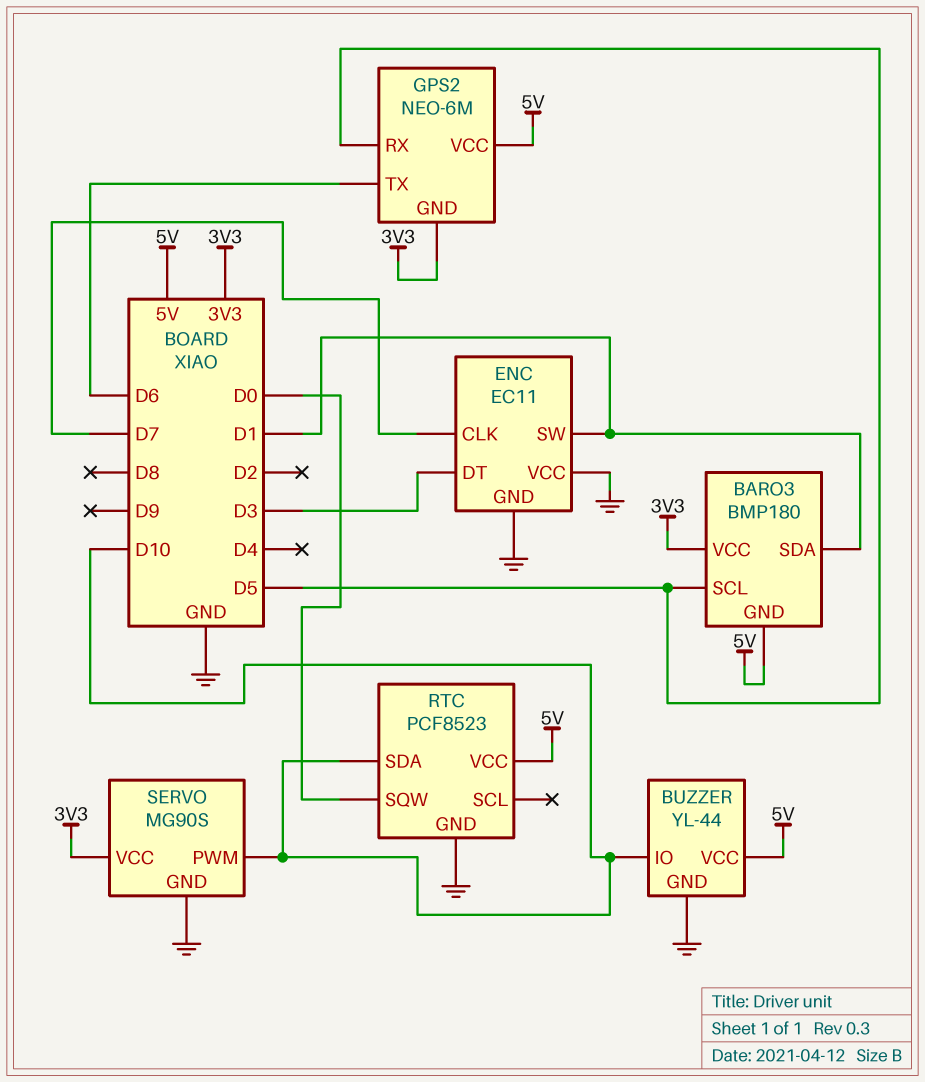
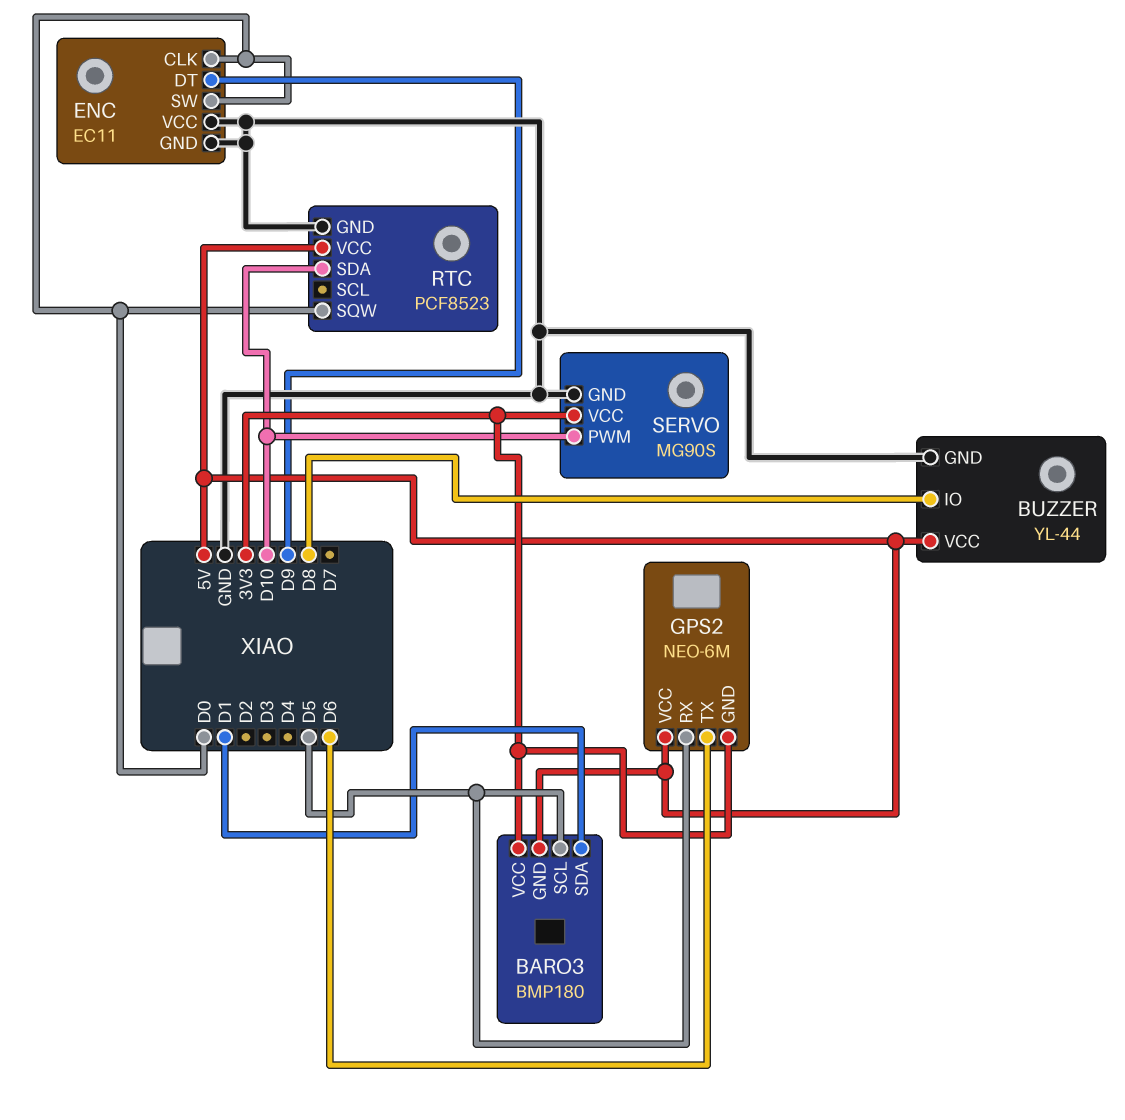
BUZZER pin IO: D10 -> D8
ENC pin CLK: D7 -> D0
ENC pin DT: D3 -> D9
ENC pin SW: D1 -> D0

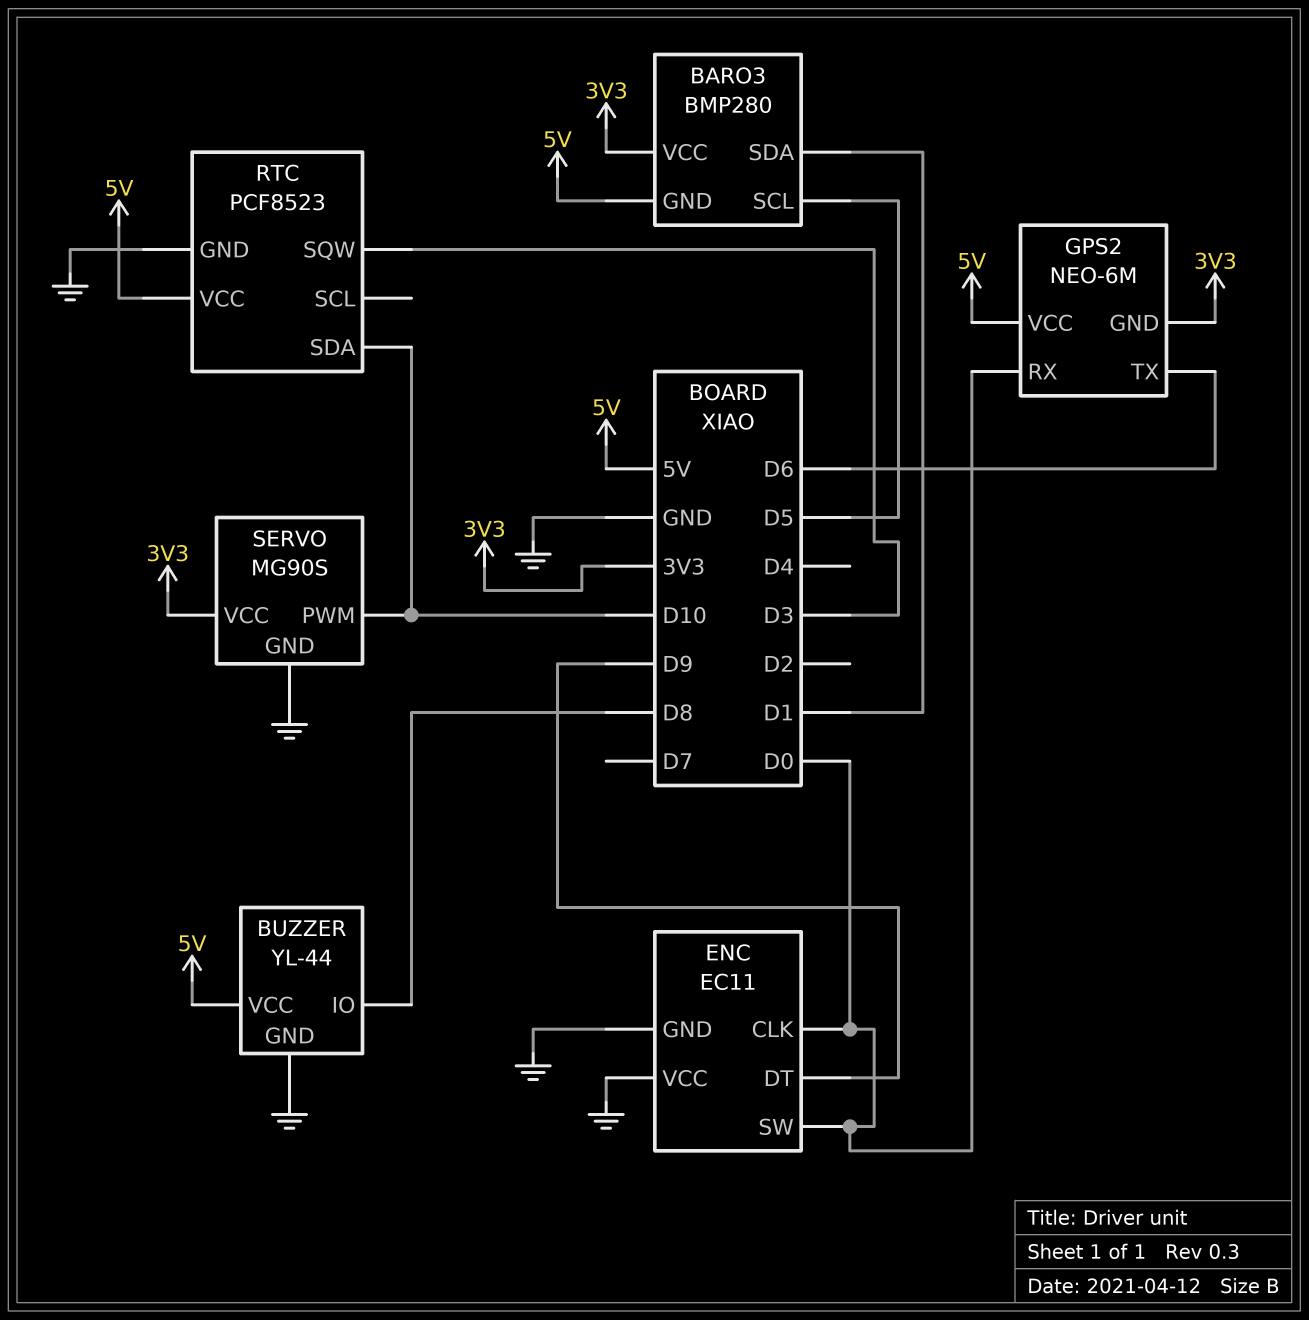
BARO3: BMP180 -> BMP280
GPS2 pin RX: D5 -> D0
RTC pin SQW: D0 -> D3

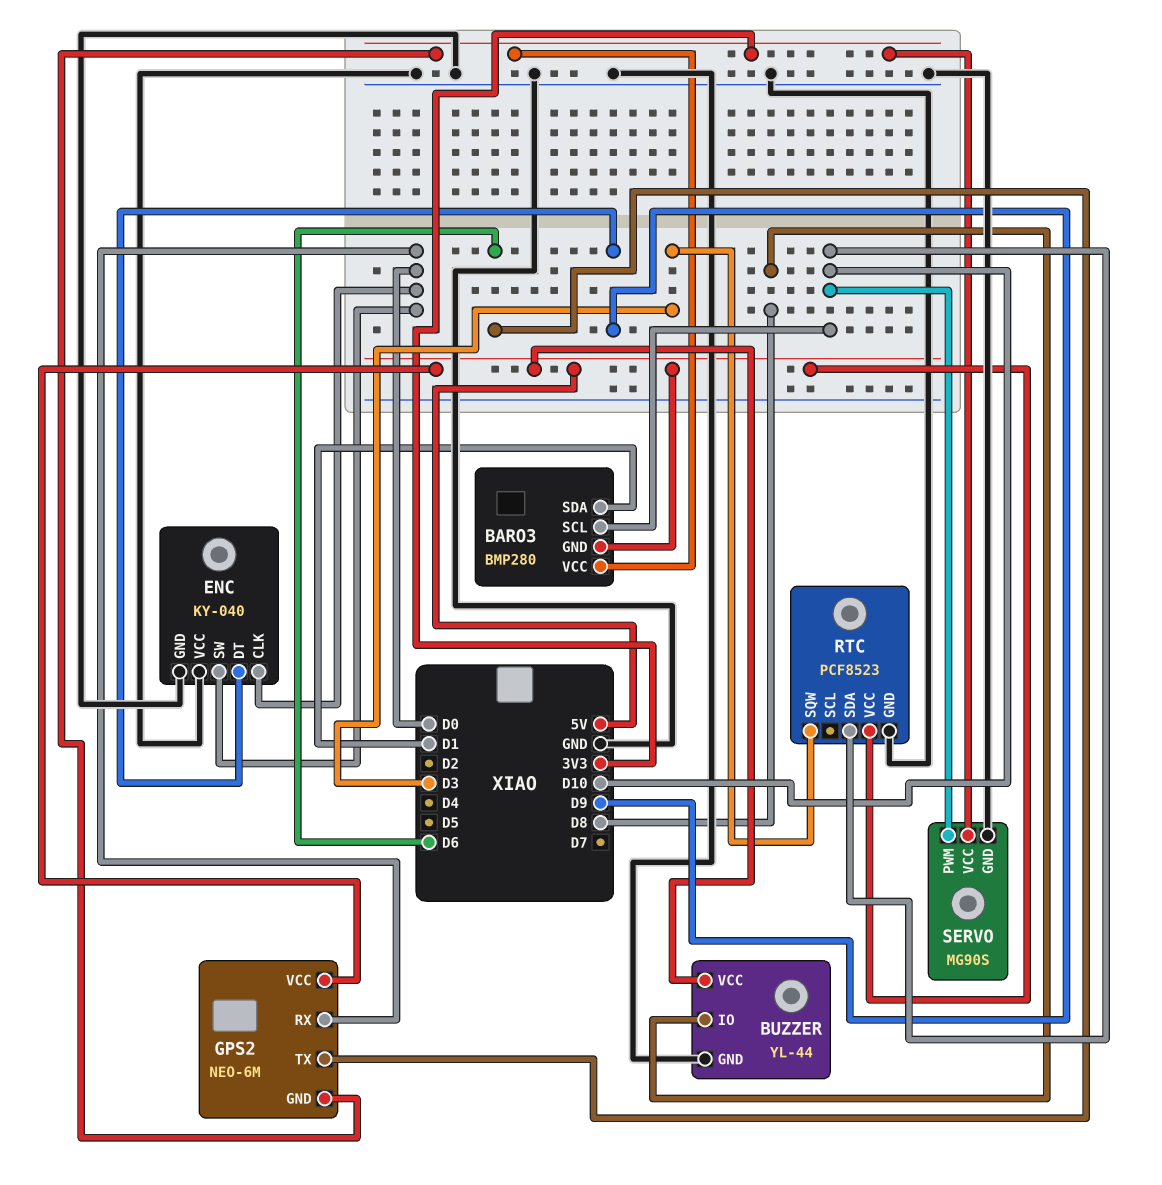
BARO3 pin SCL: D5 -> D10
ENC: EC11 -> KY-040

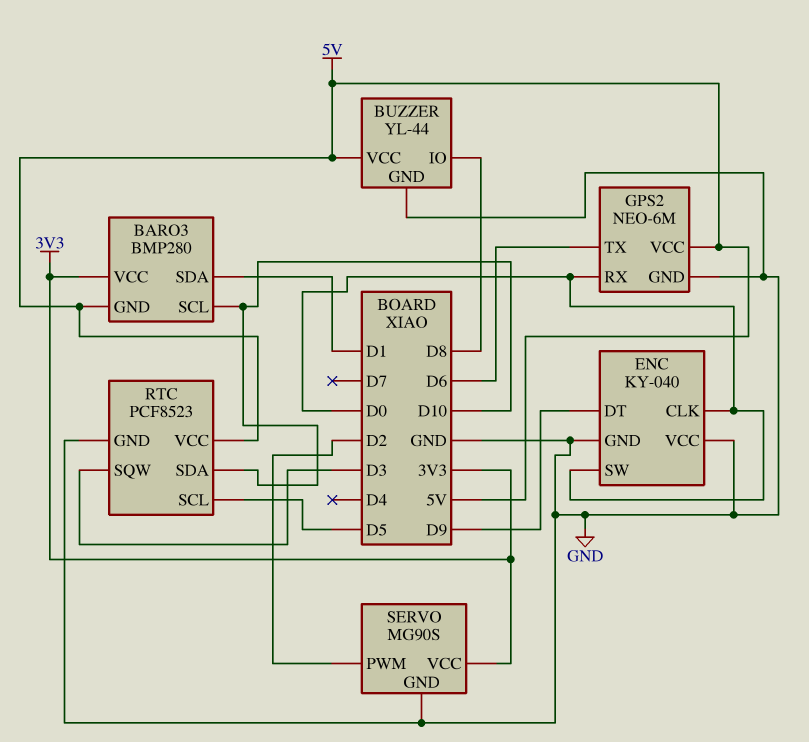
GPS2 pin GND: 3V3 -> GND
RTC pin SCL: none -> D5
SERVO pin PWM: D10 -> D2

